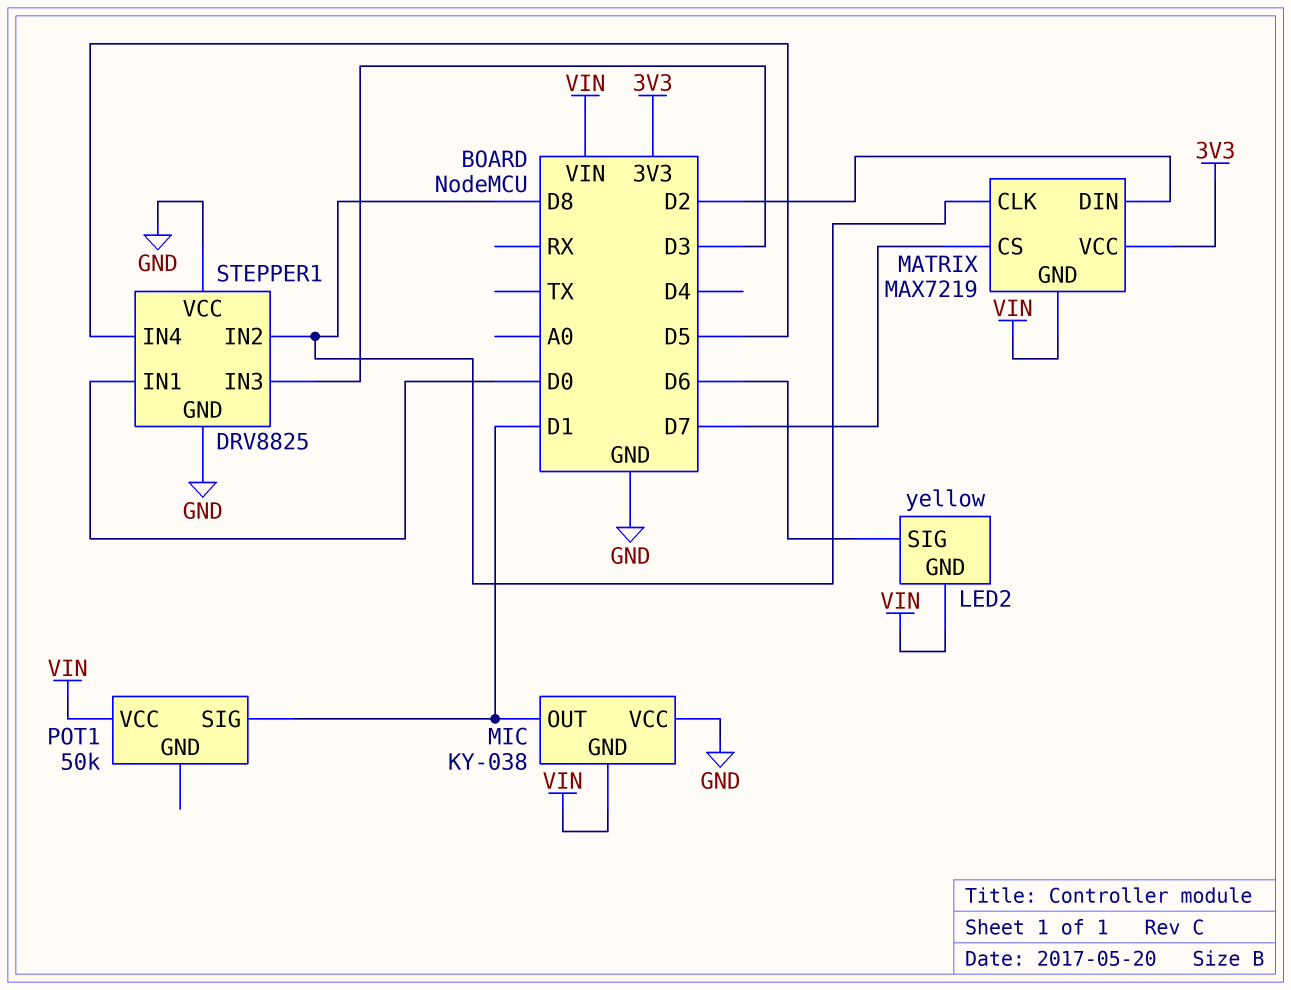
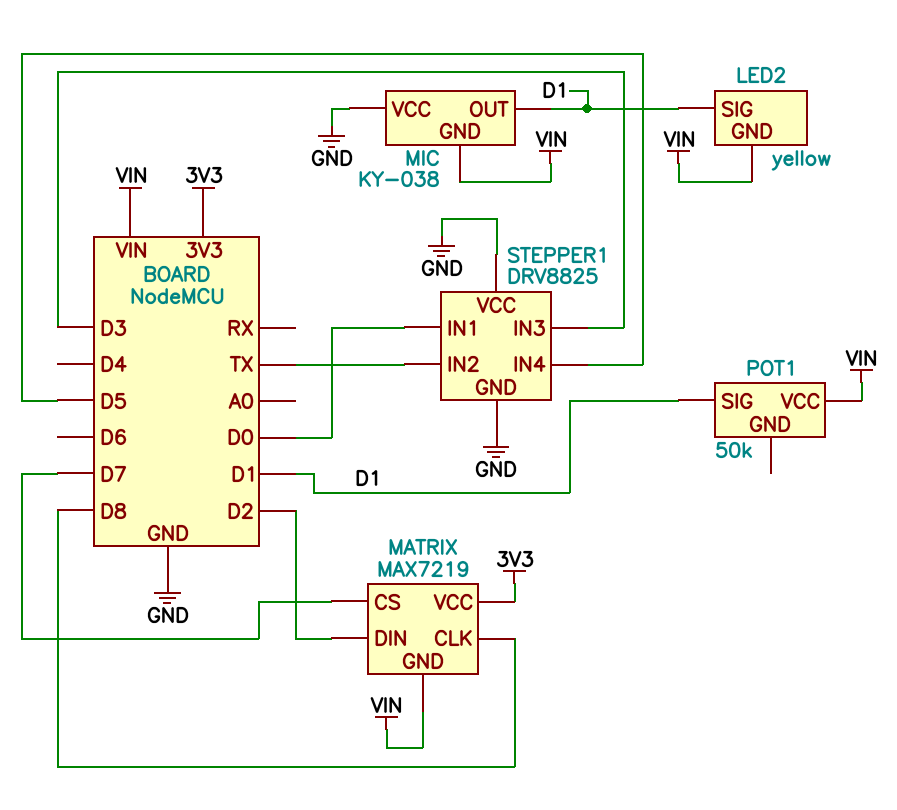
LED2 pin SIG: D6 -> D1
STEPPER1 pin IN2: D8 -> TX

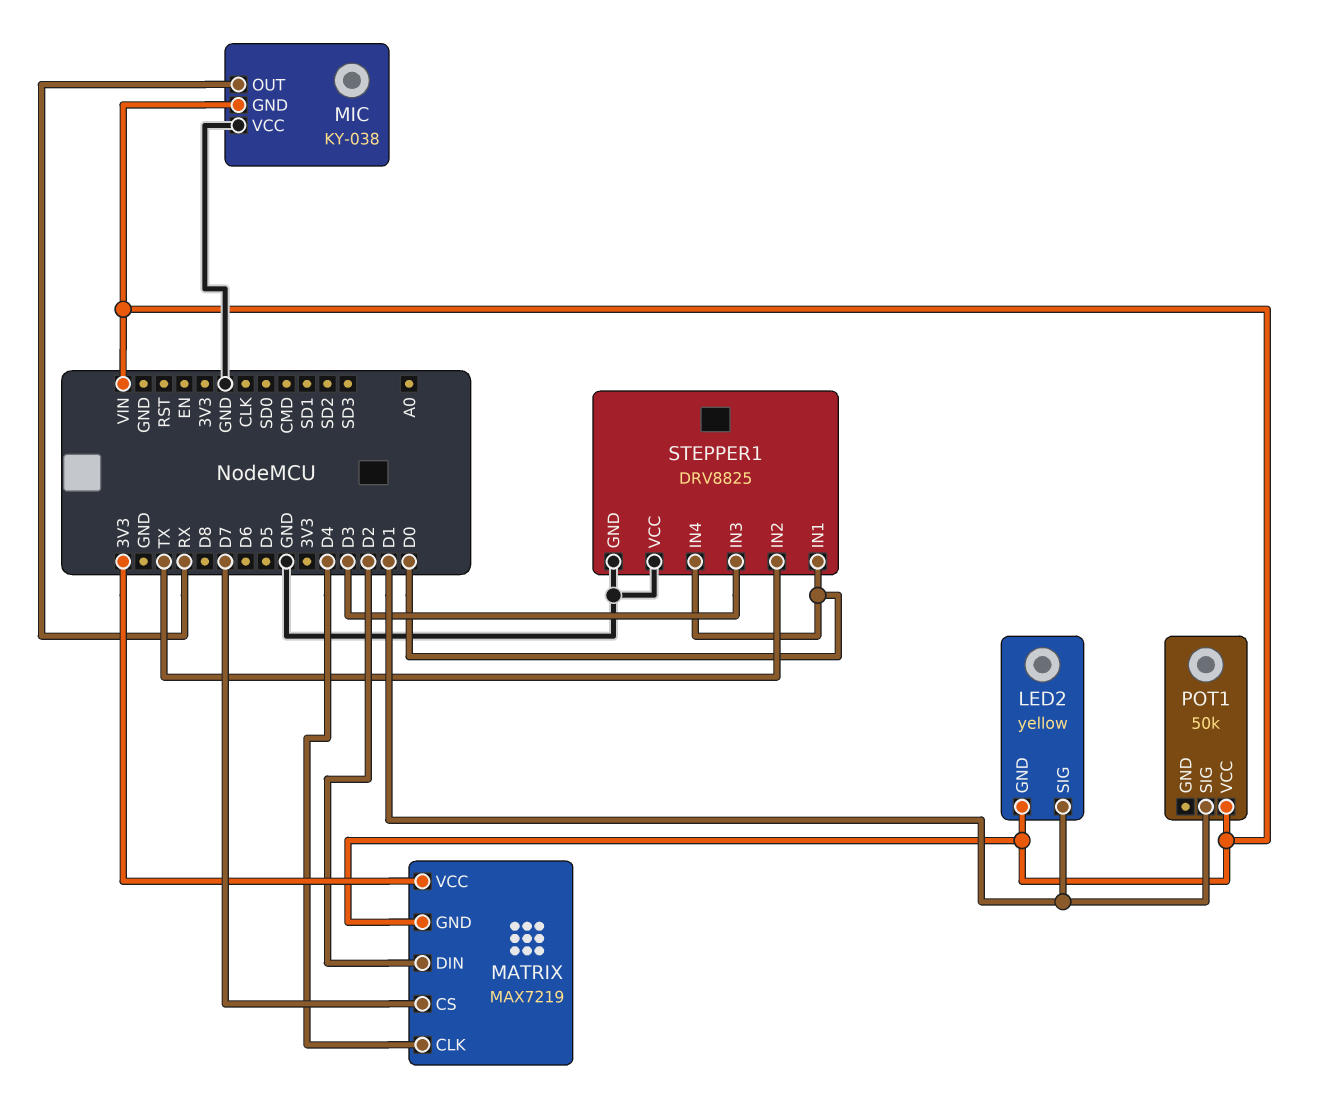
MATRIX pin CLK: D8 -> D4
MIC pin OUT: D1 -> RX
STEPPER1 pin IN4: D5 -> D0

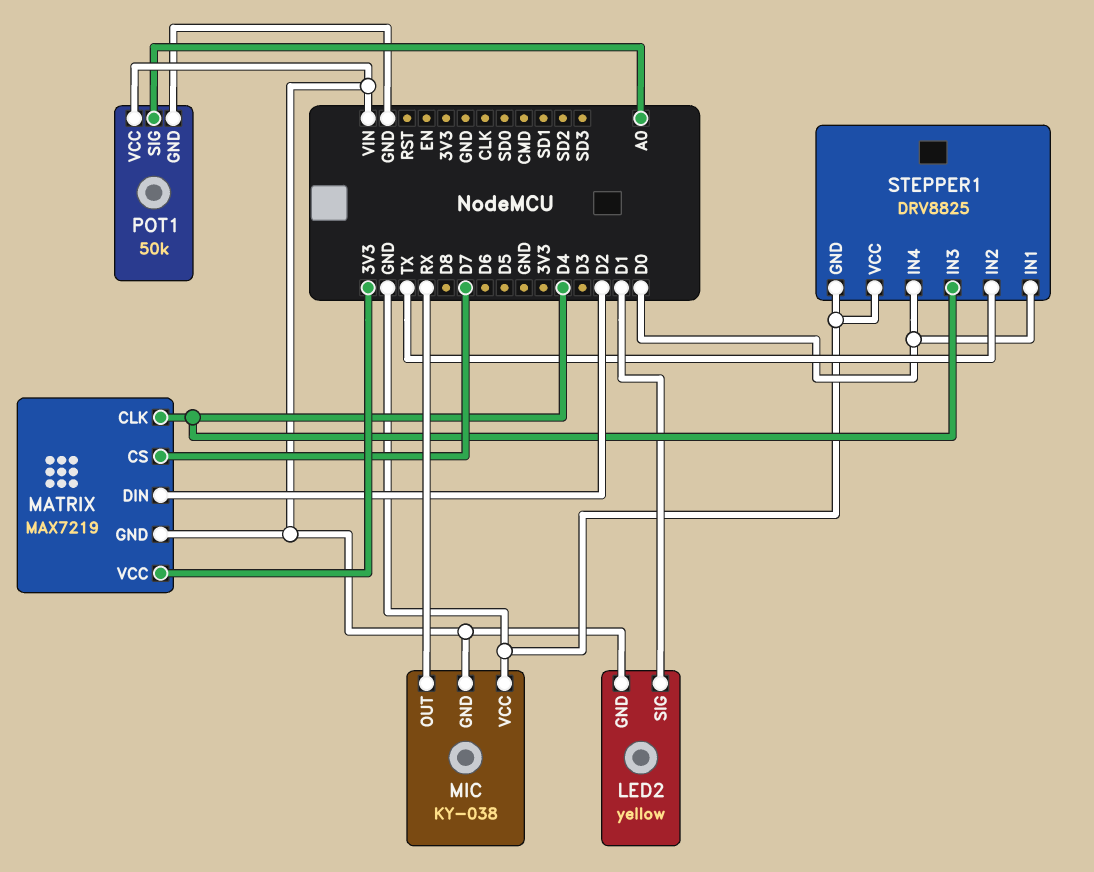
POT1 pin GND: none -> GND
POT1 pin SIG: D1 -> A0
STEPPER1 pin IN3: D3 -> D4

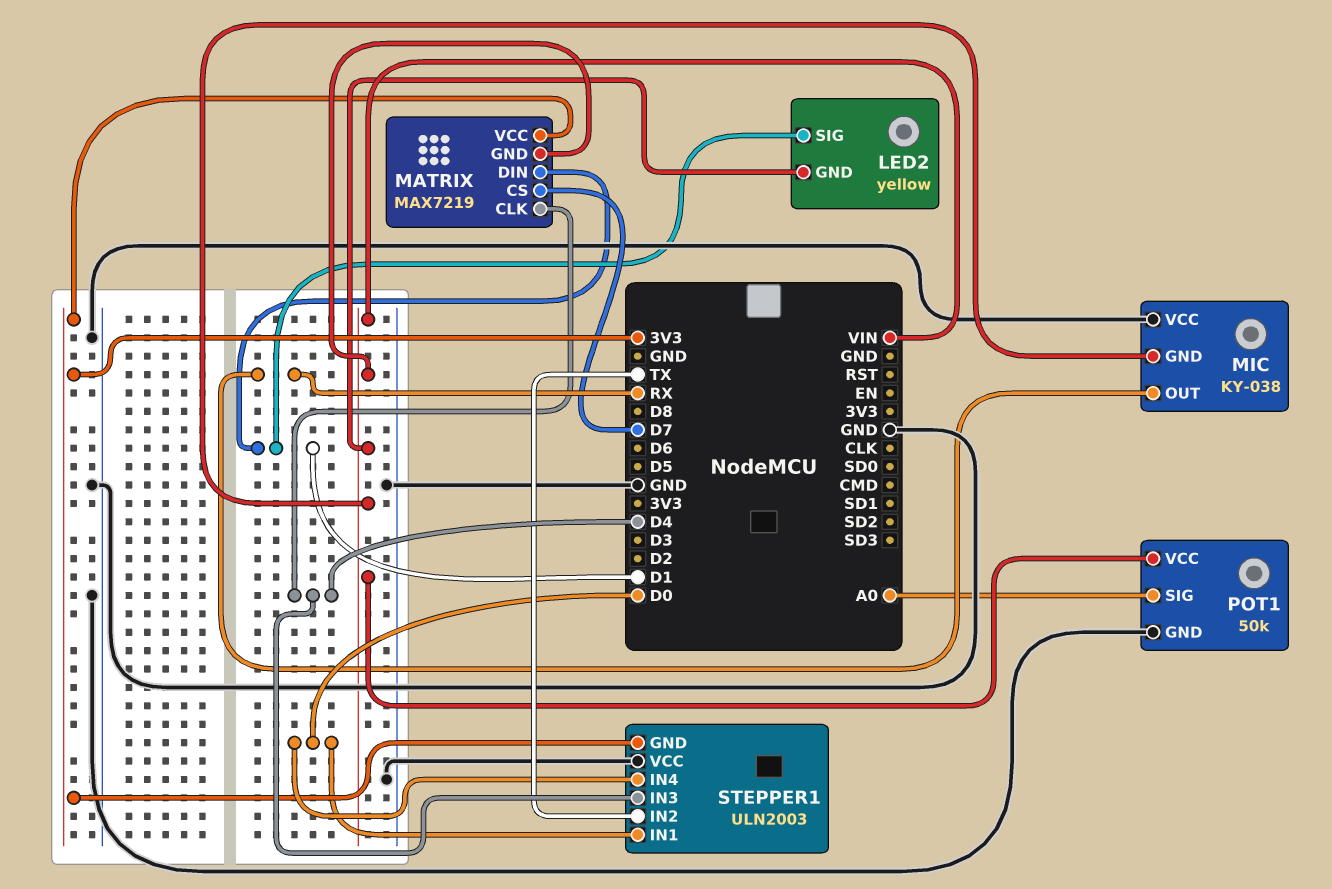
MATRIX pin DIN: D2 -> D1
STEPPER1: DRV8825 -> ULN2003
STEPPER1 pin GND: GND -> 3V3

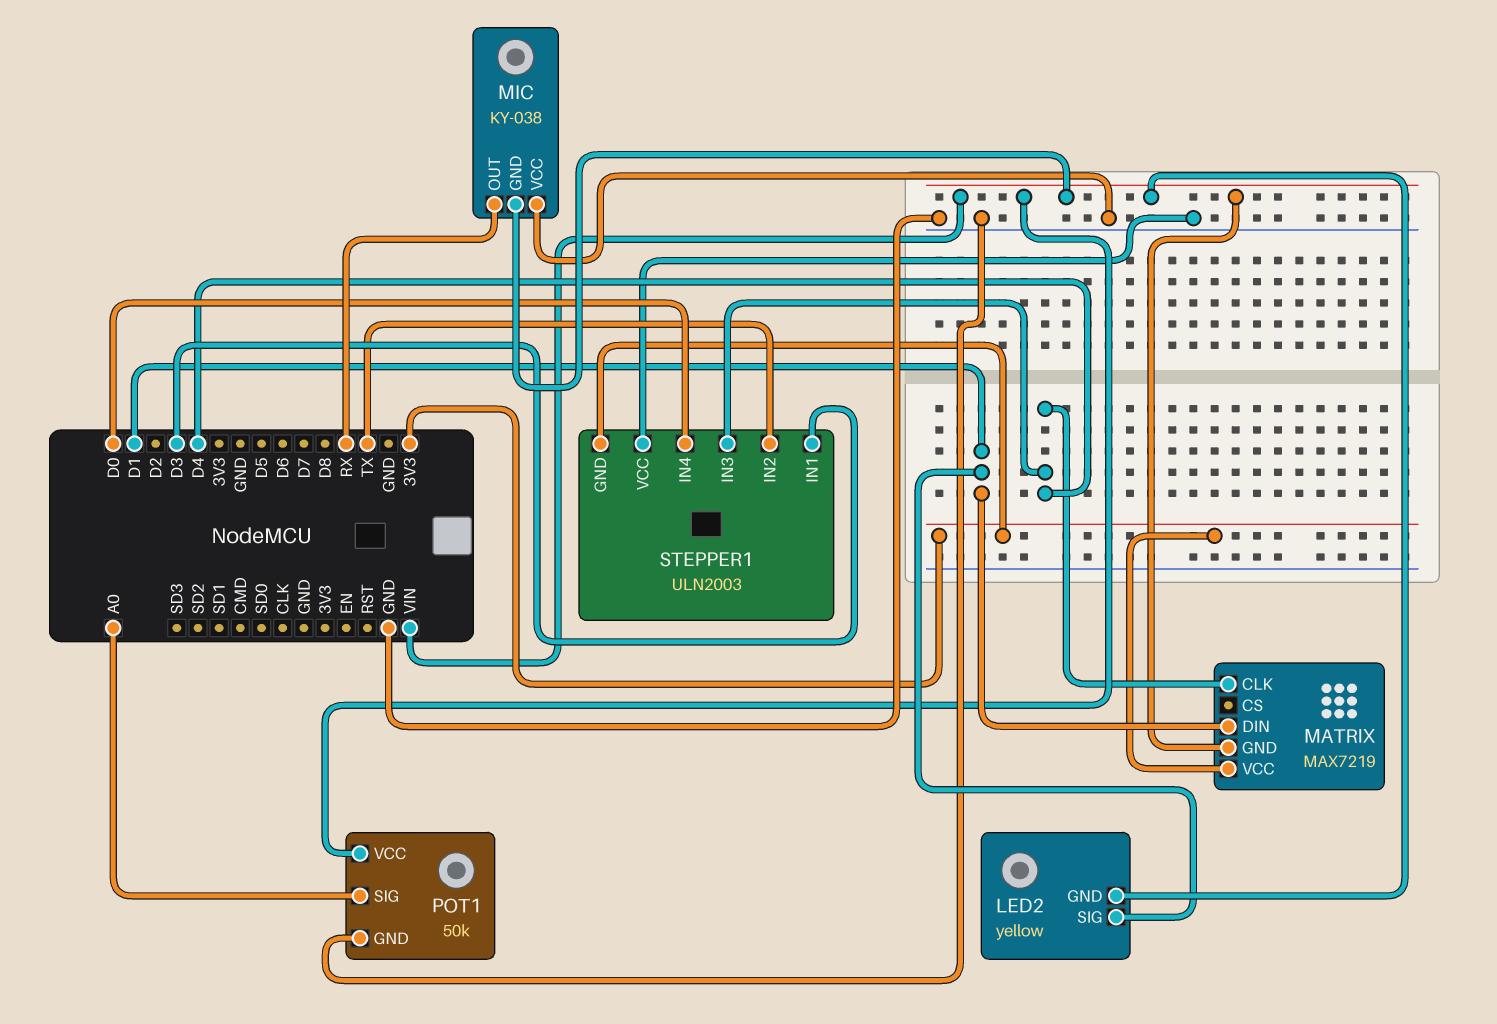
MATRIX pin CS: D7 -> none
STEPPER1 pin IN1: D0 -> D3

